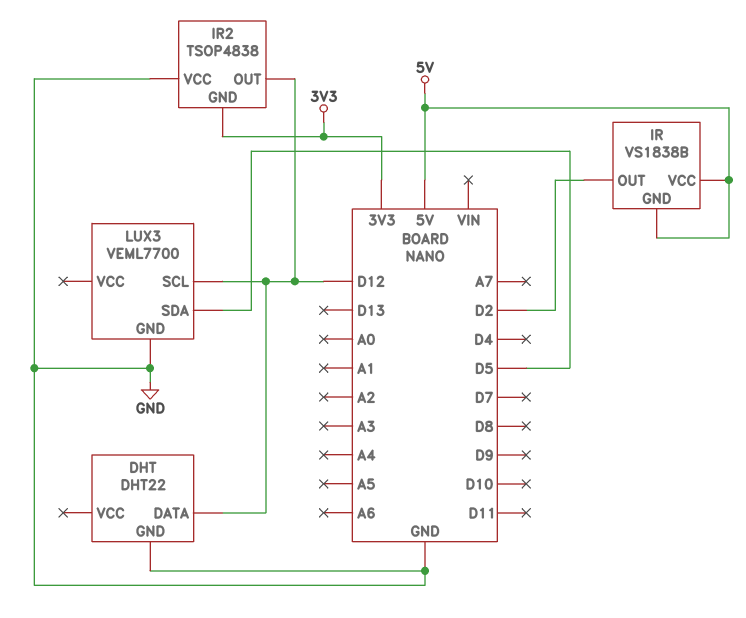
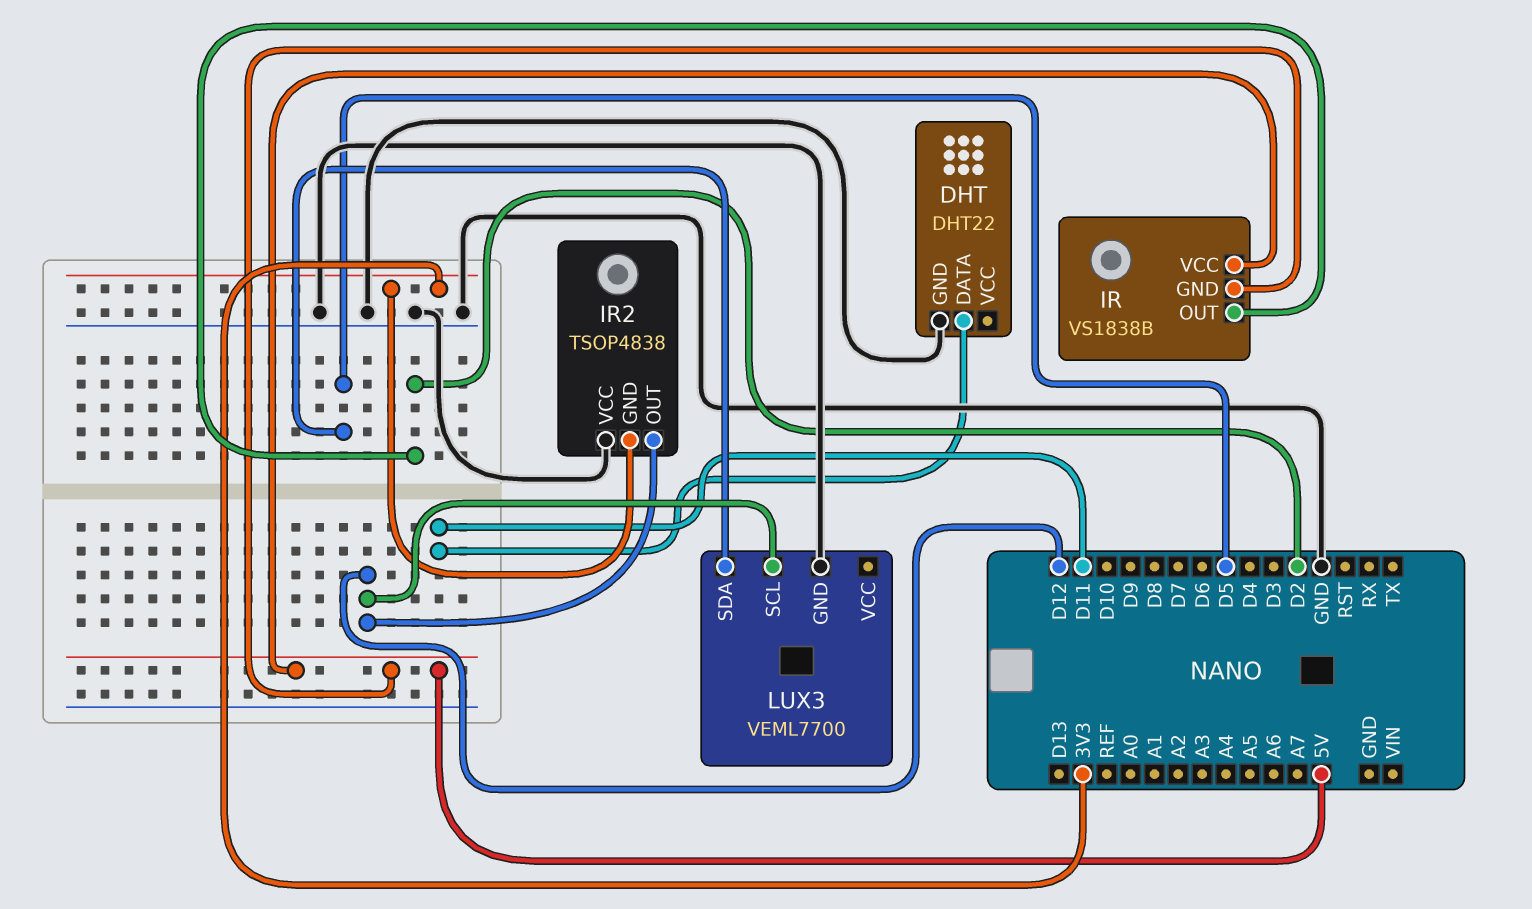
DHT pin DATA: D12 -> D11

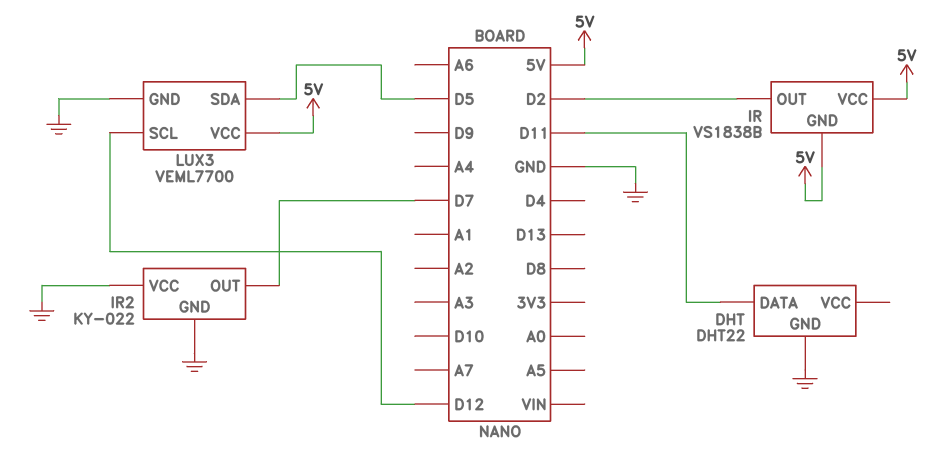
IR2: TSOP4838 -> KY-022
IR2 pin GND: 3V3 -> GND
IR2 pin OUT: D12 -> D7
LUX3 pin VCC: none -> 5V

